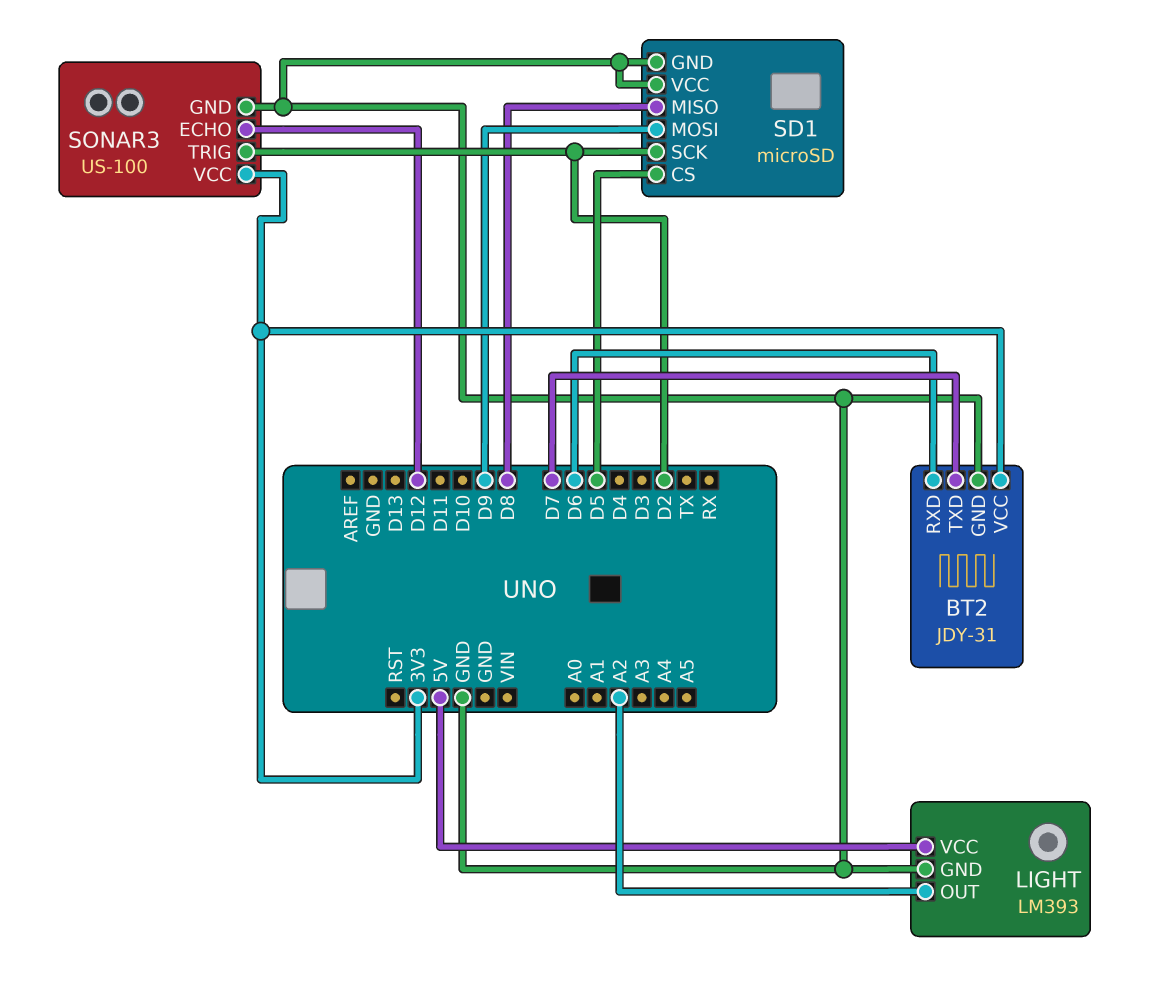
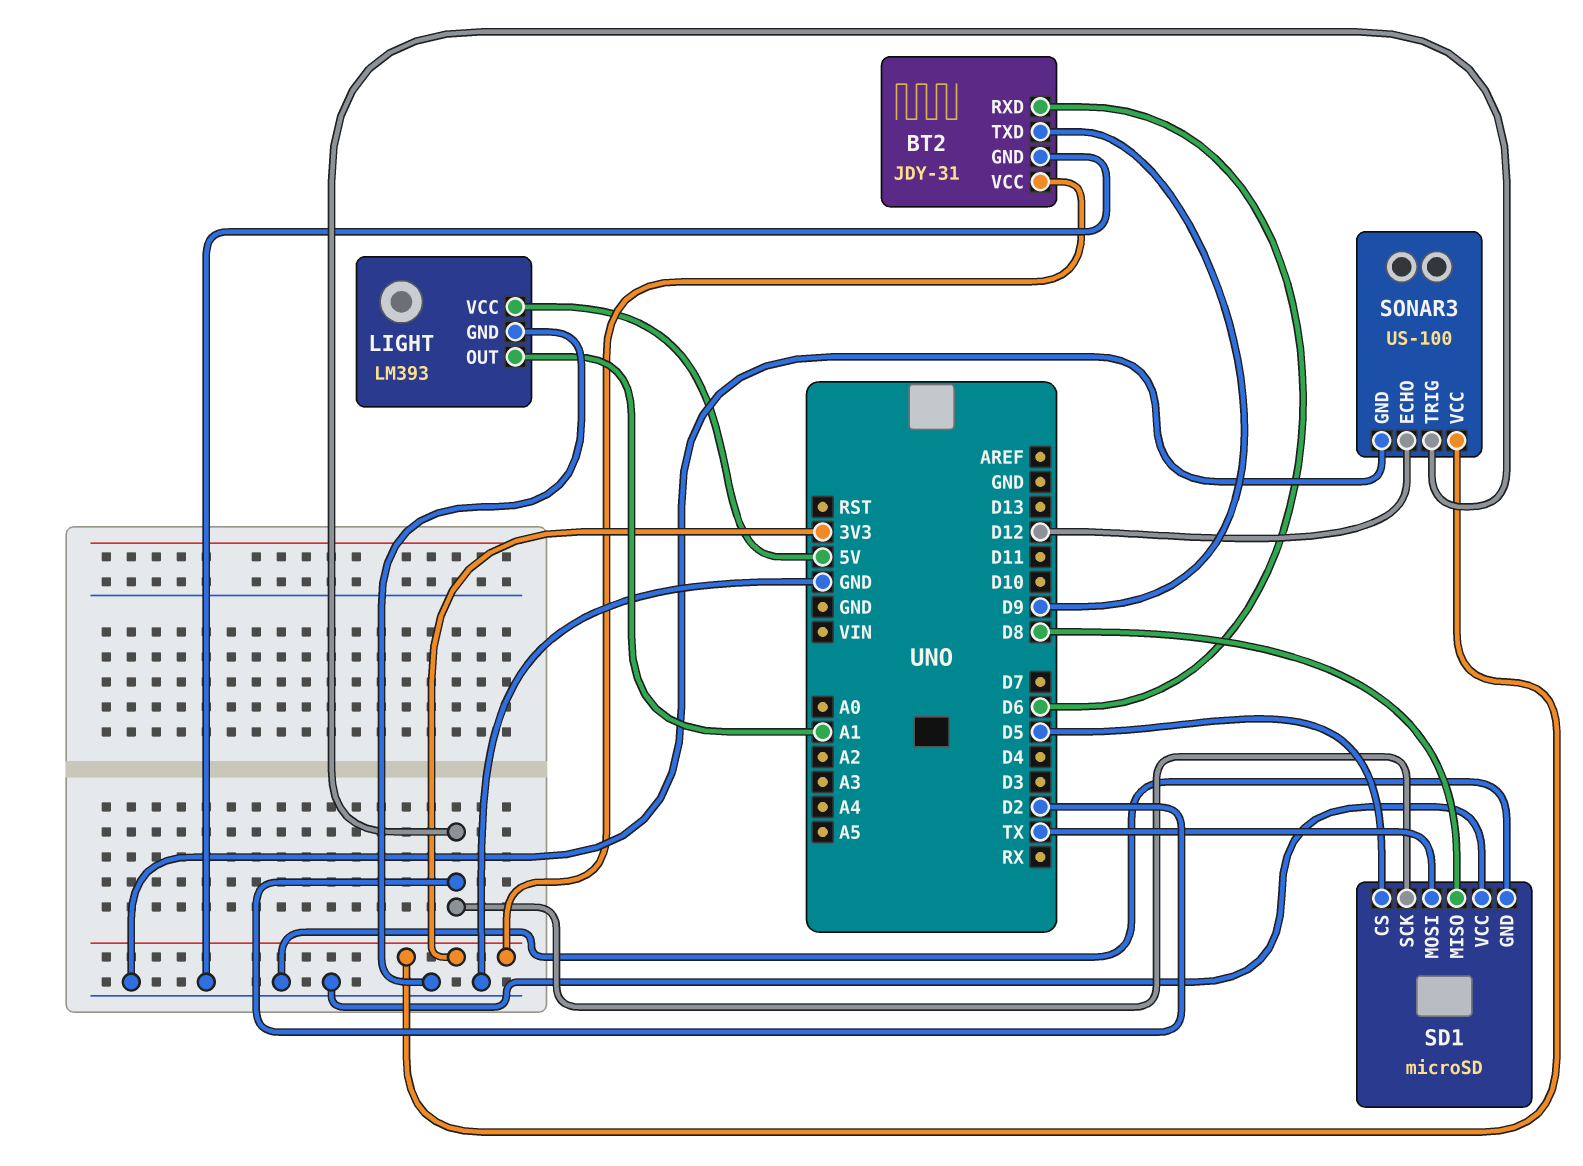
BT2 pin TXD: D7 -> D9
LIGHT pin OUT: A2 -> A1
SD1 pin MOSI: D9 -> TX

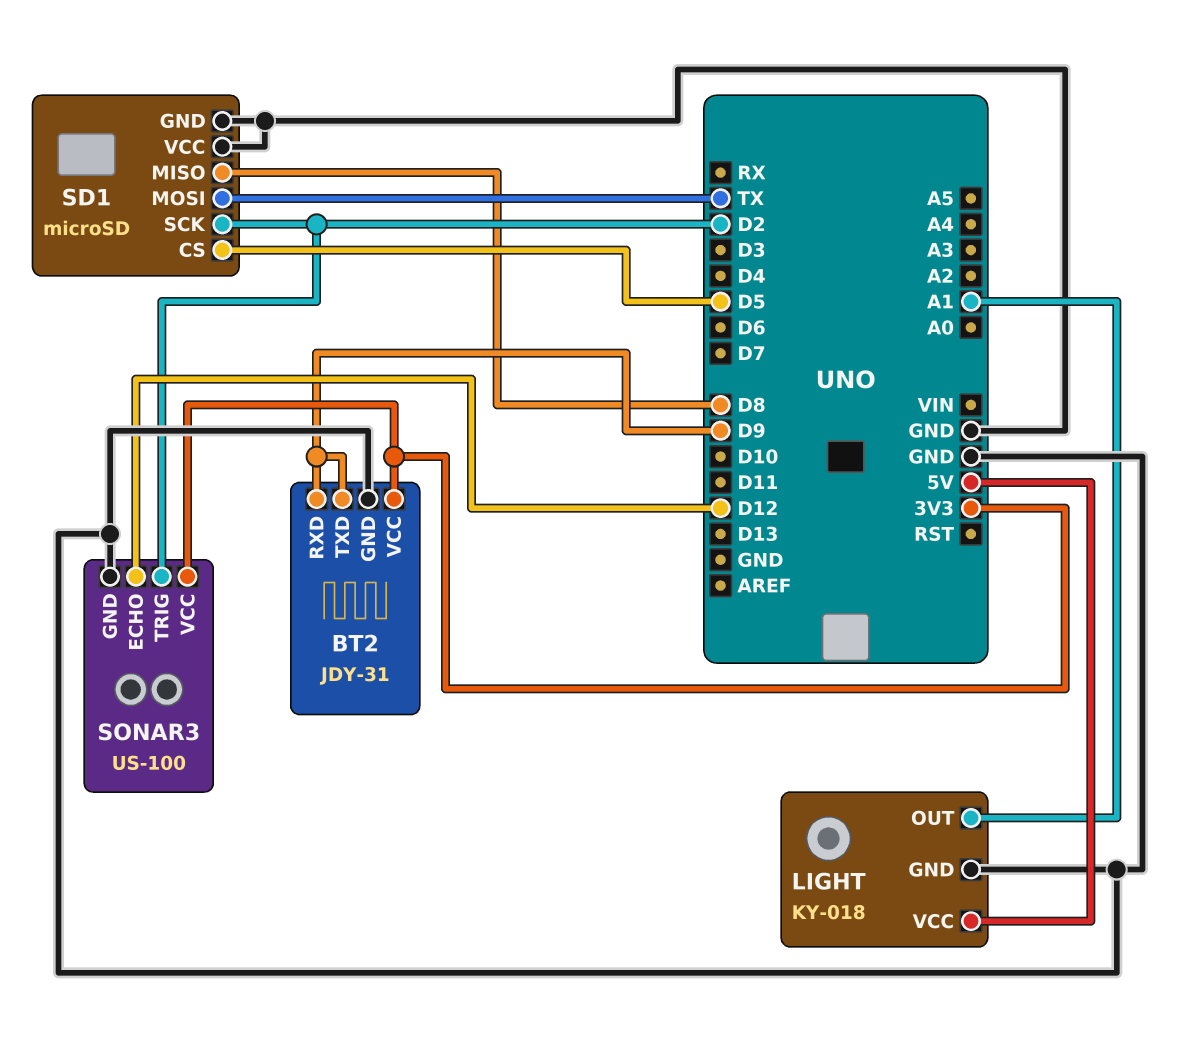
BT2 pin RXD: D6 -> D9
LIGHT: LM393 -> KY-018

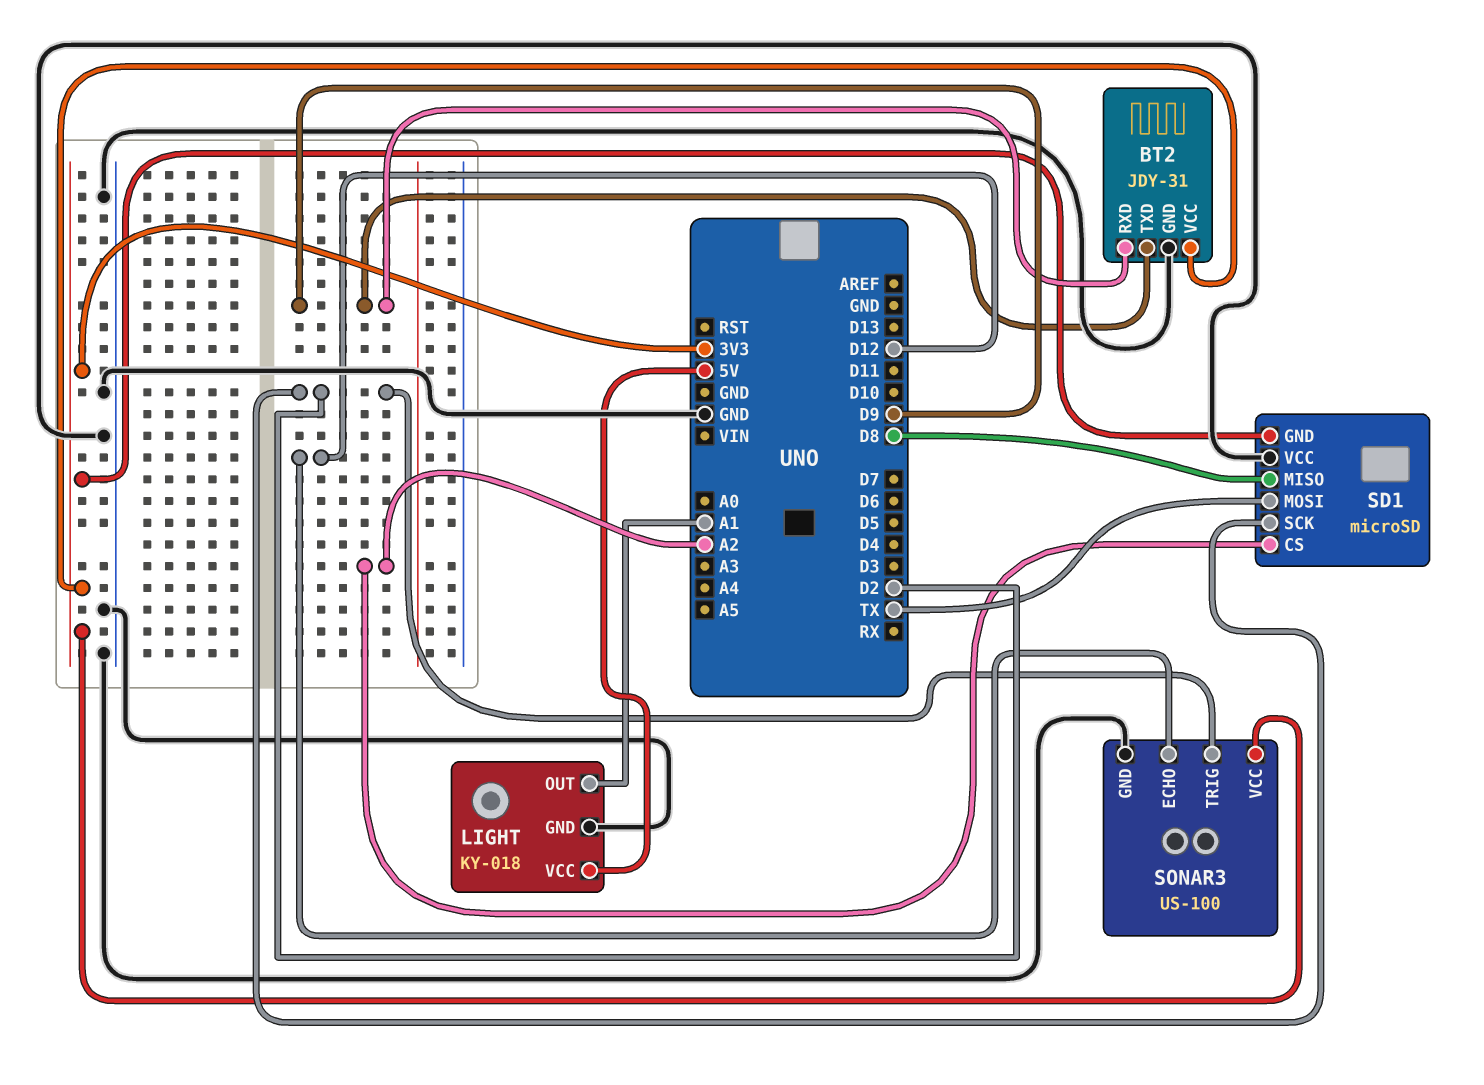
SD1 pin CS: D5 -> A2
SD1 pin GND: GND -> 3V3

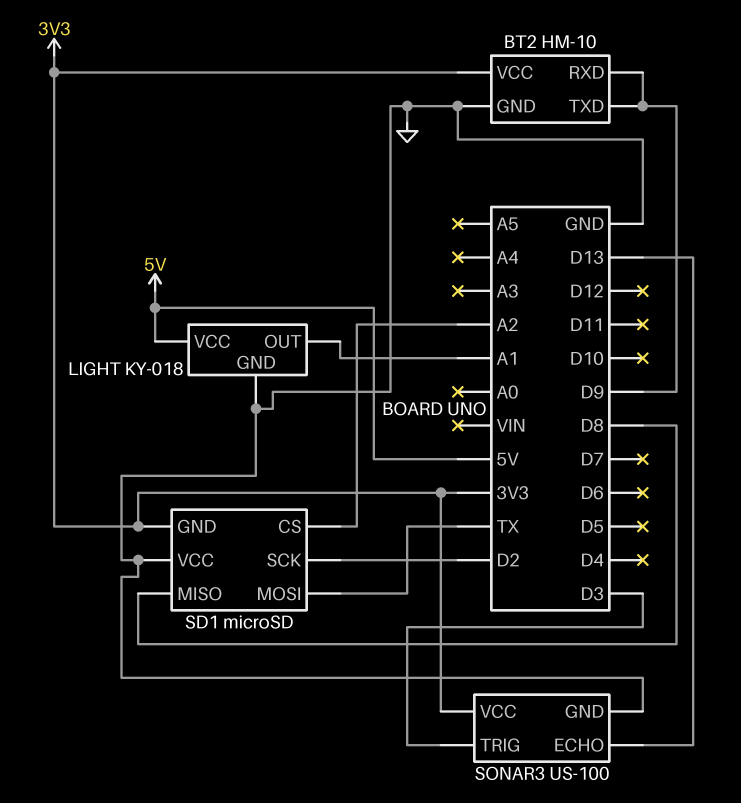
BT2: JDY-31 -> HM-10
SONAR3 pin ECHO: D12 -> D13
SONAR3 pin TRIG: D2 -> D3

